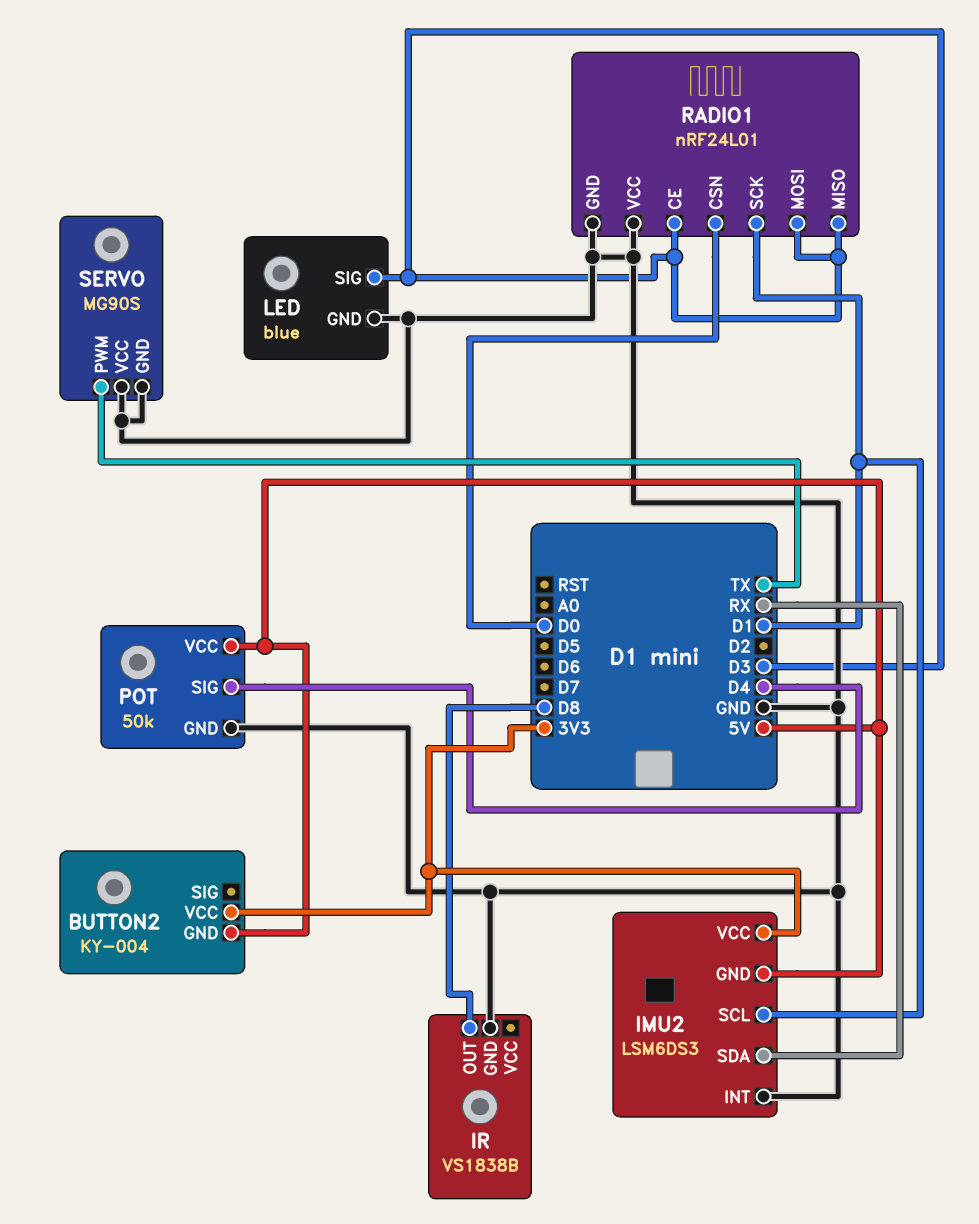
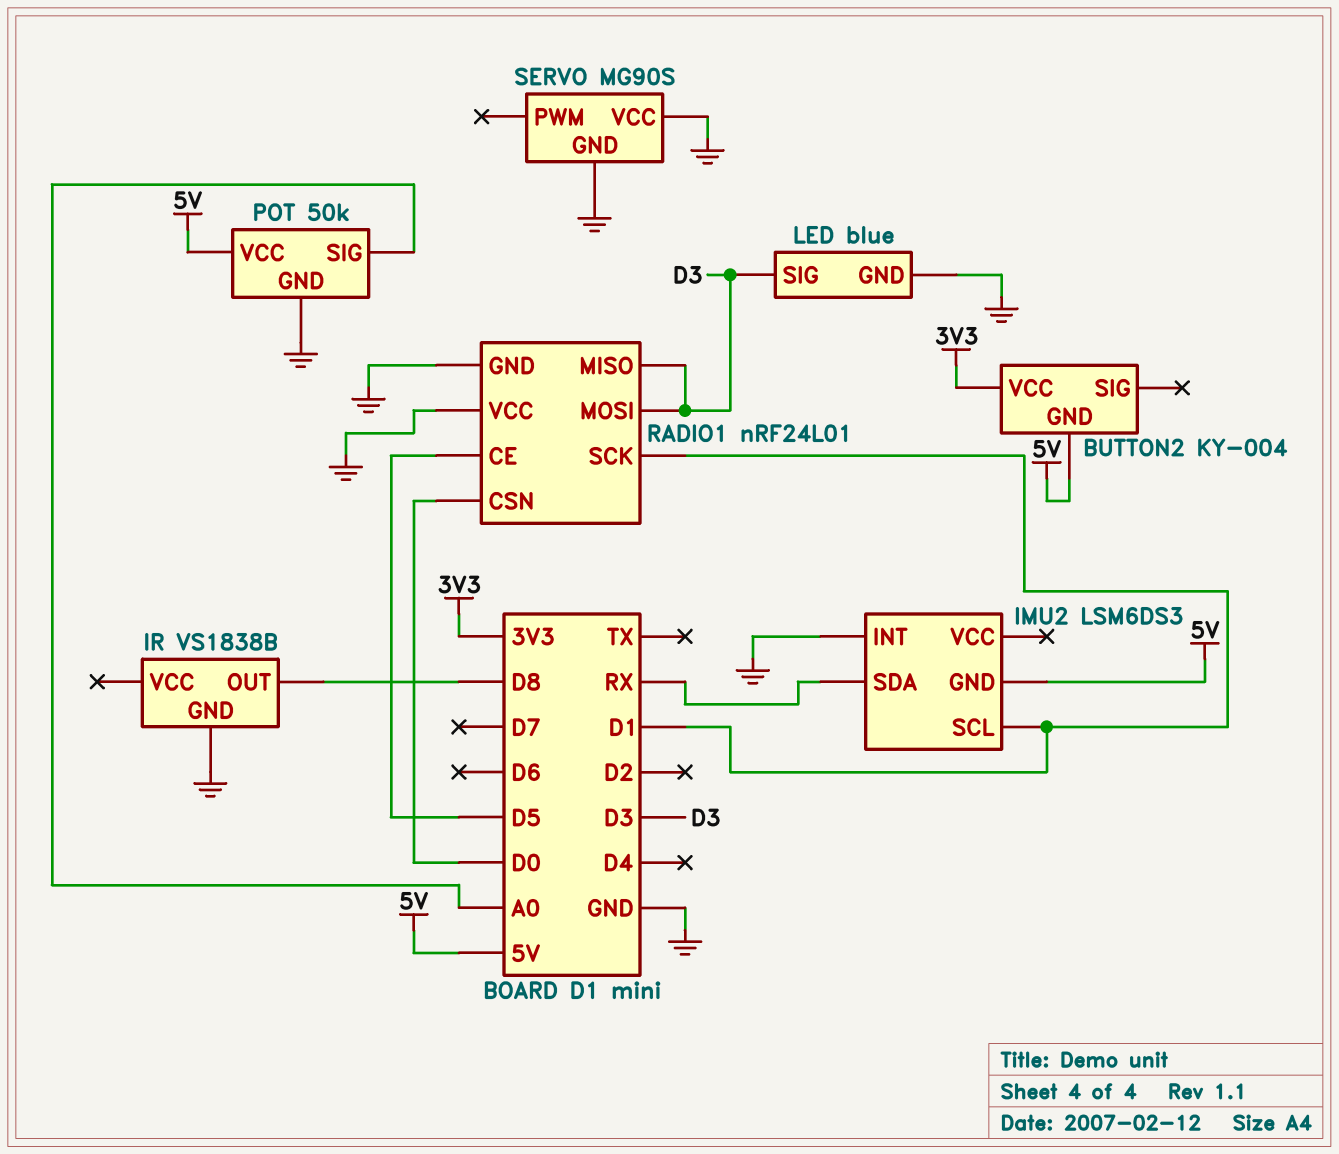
IMU2 pin VCC: 3V3 -> none
POT pin SIG: D4 -> A0
RADIO1 pin CE: D3 -> D5
SERVO pin PWM: TX -> none

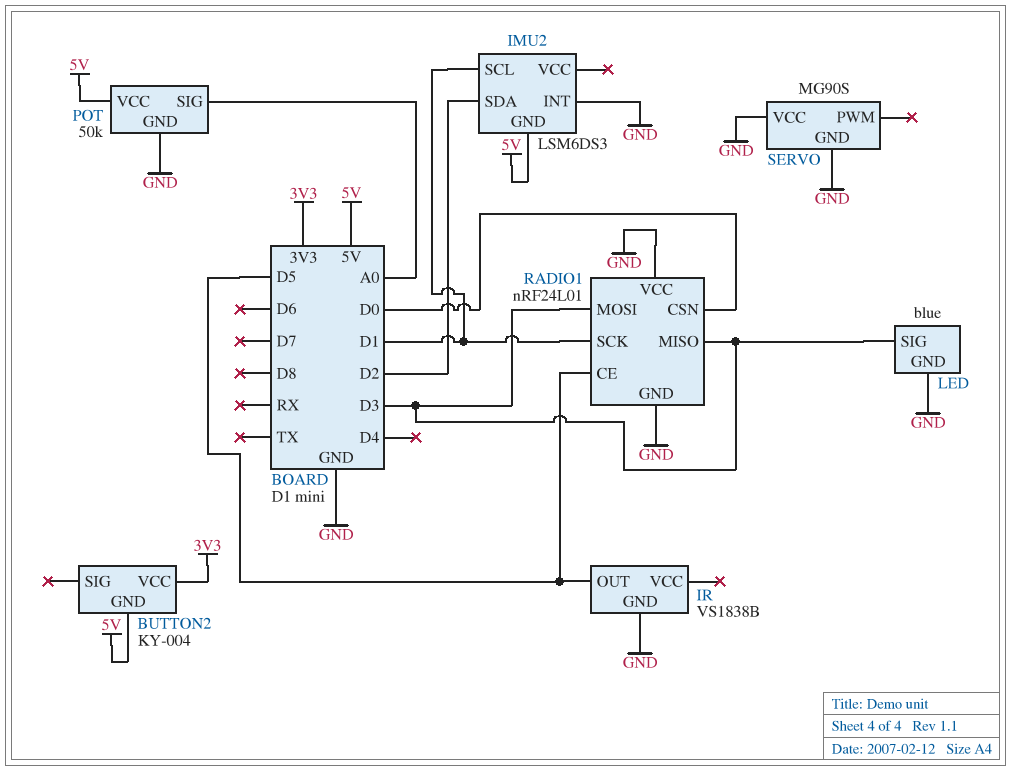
IMU2 pin SDA: RX -> D2
IR pin OUT: D8 -> D5

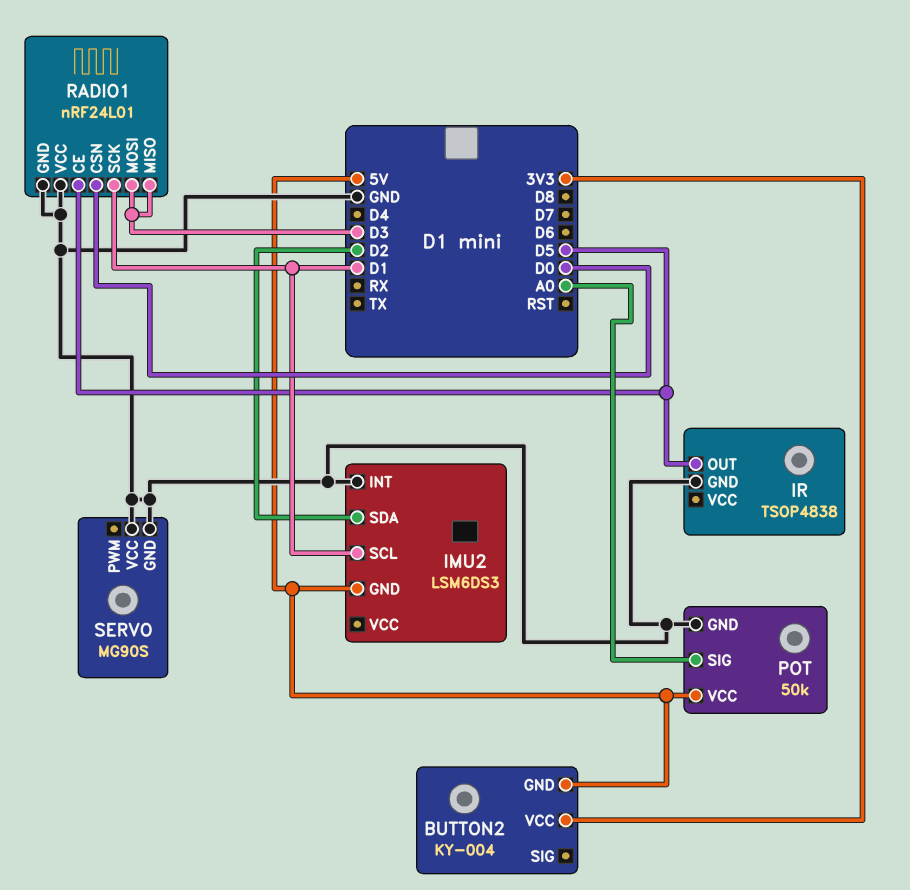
IR: VS1838B -> TSOP4838
LED: blue -> none
LED pin GND: GND -> none
LED pin SIG: D3 -> none

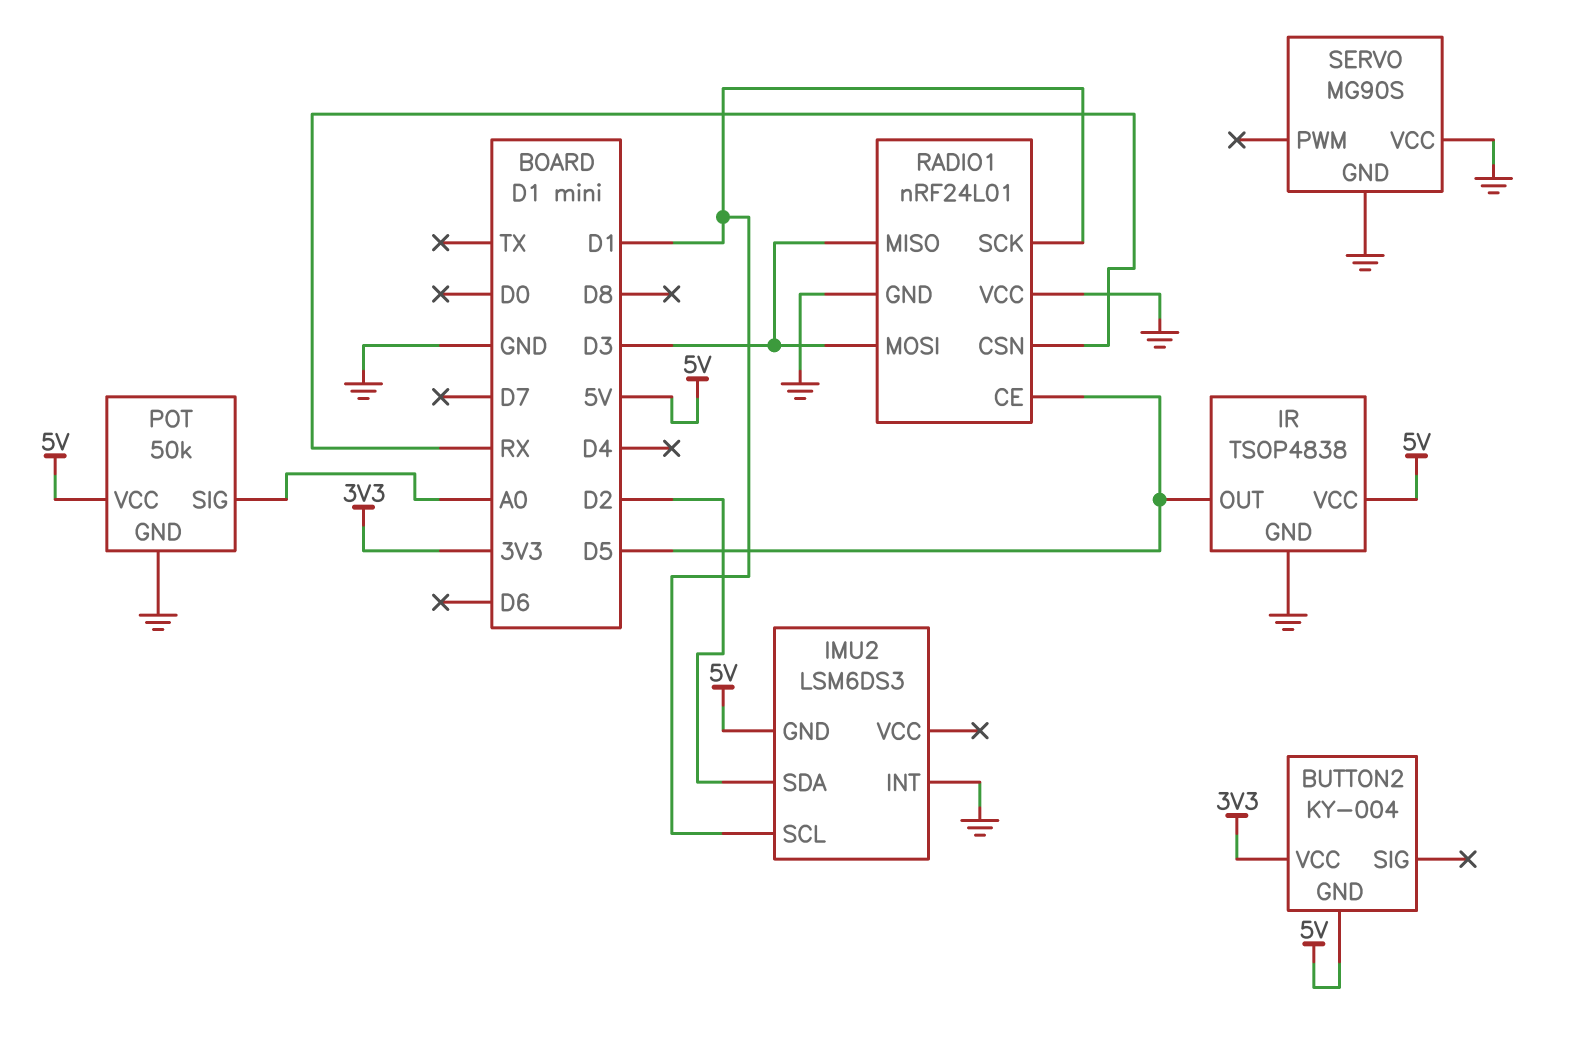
IR pin VCC: none -> 5V
RADIO1 pin CSN: D0 -> RX

